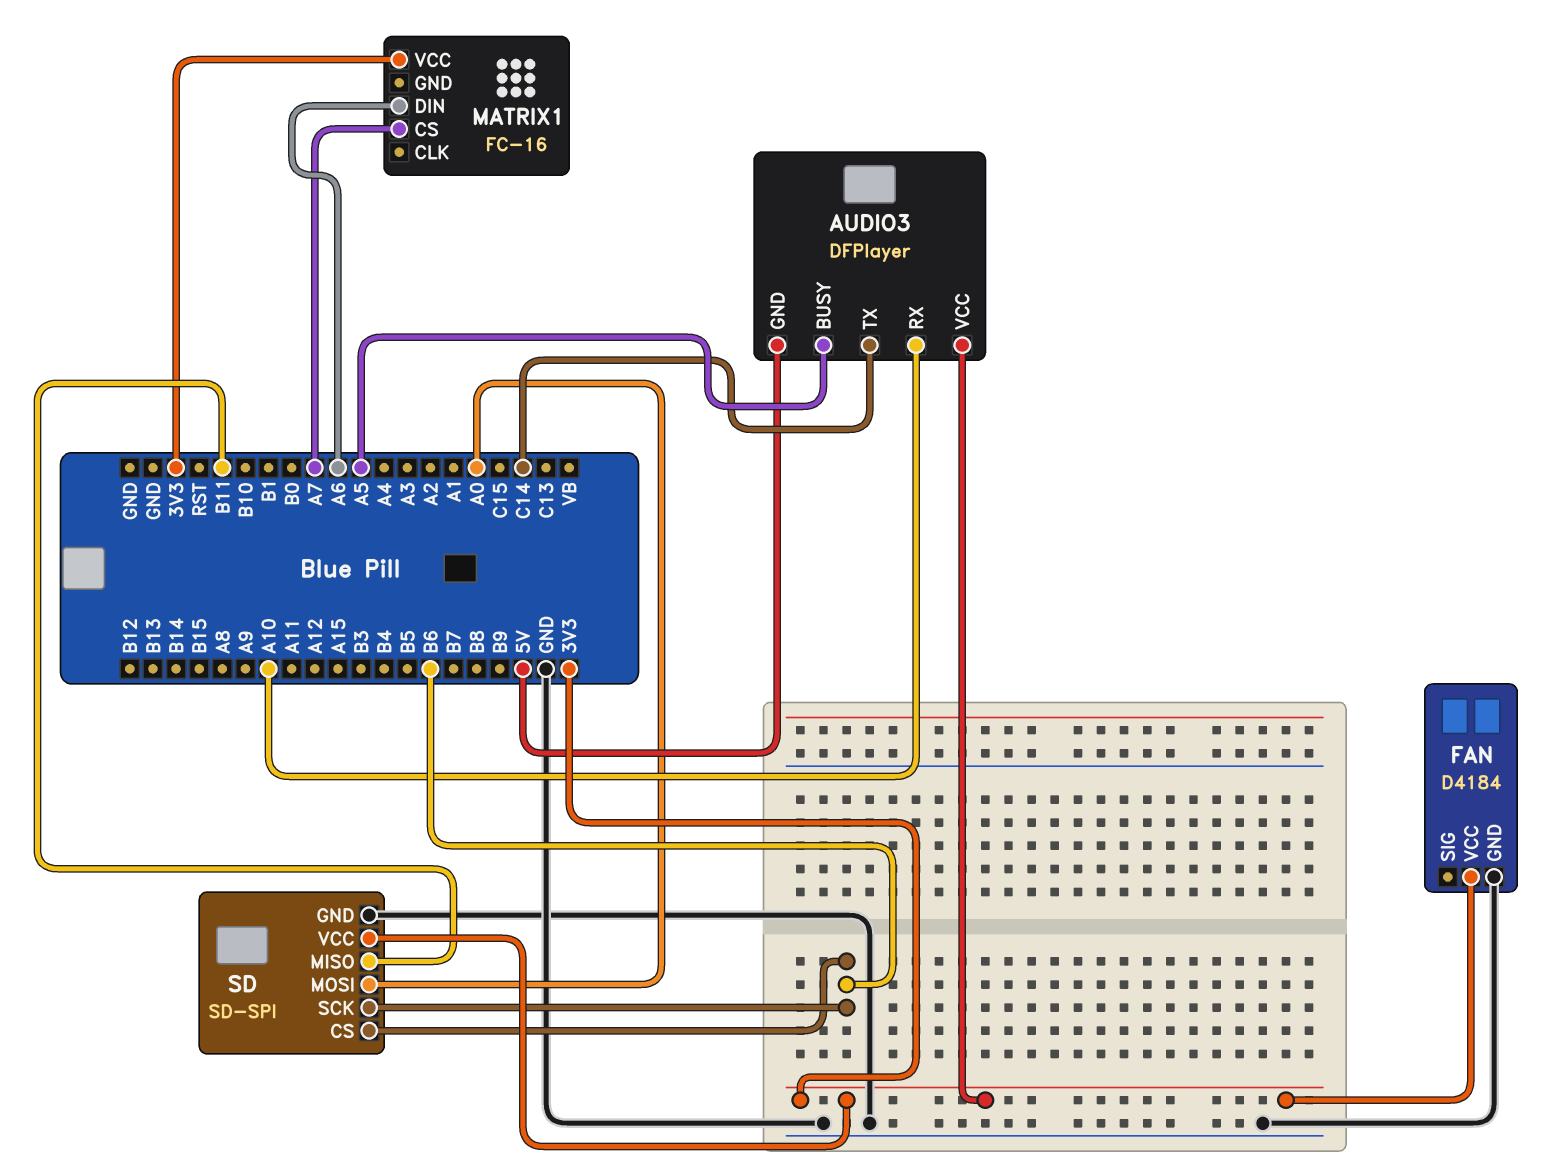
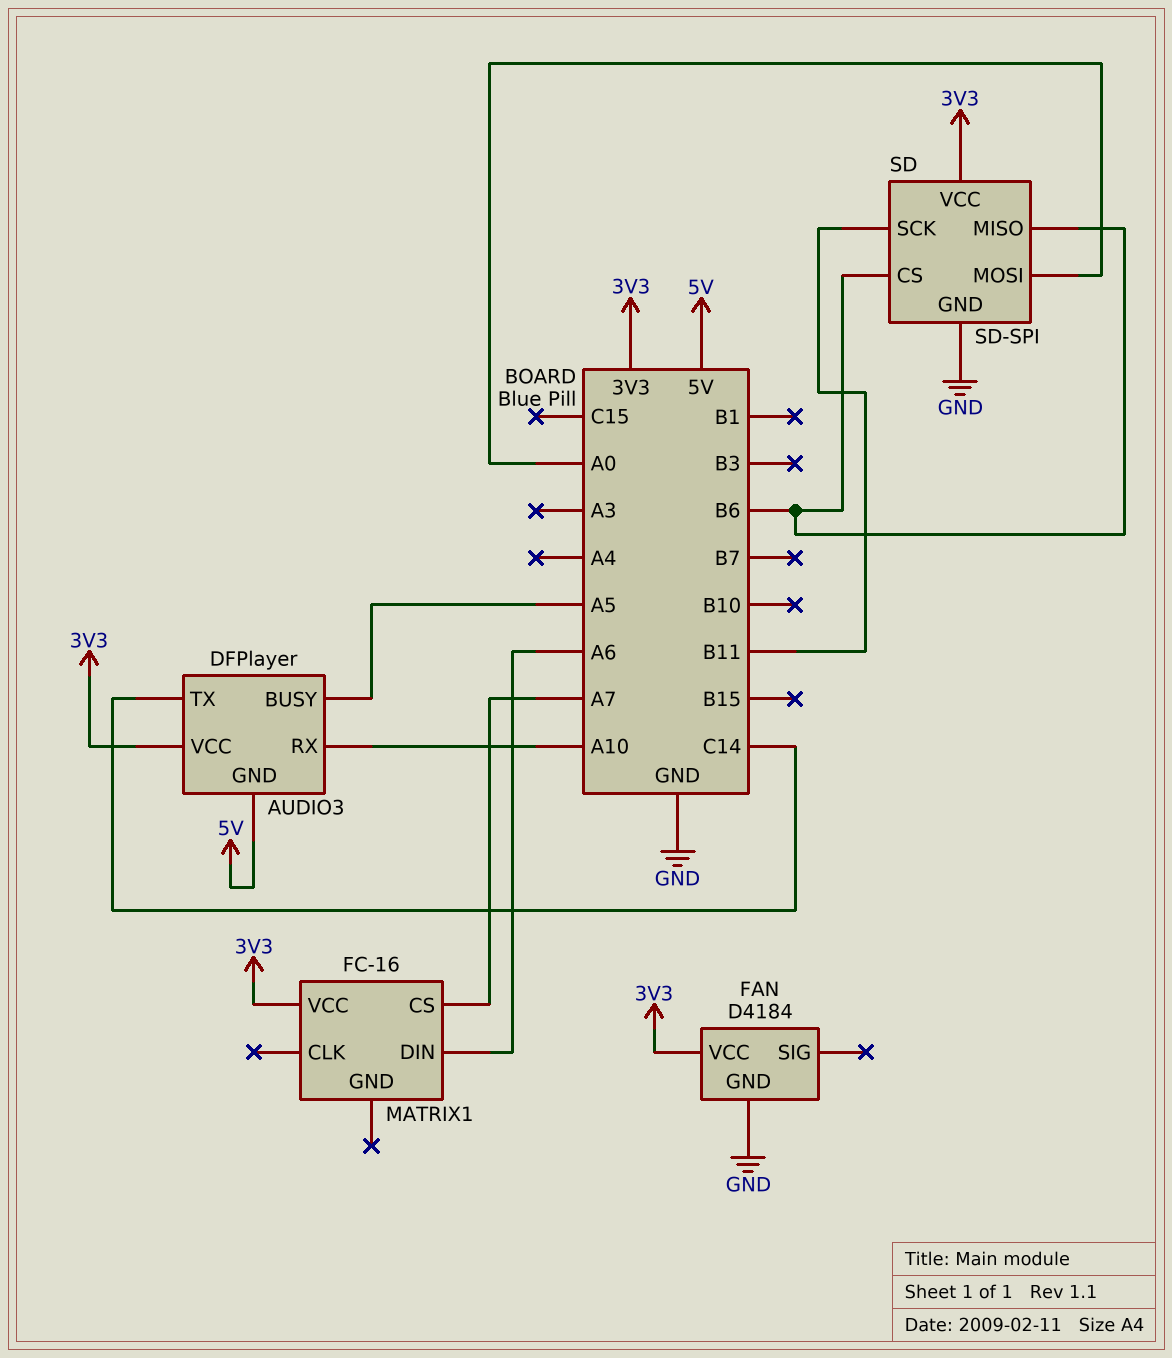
SD pin MISO: B11 -> B6
SD pin SCK: B6 -> B11

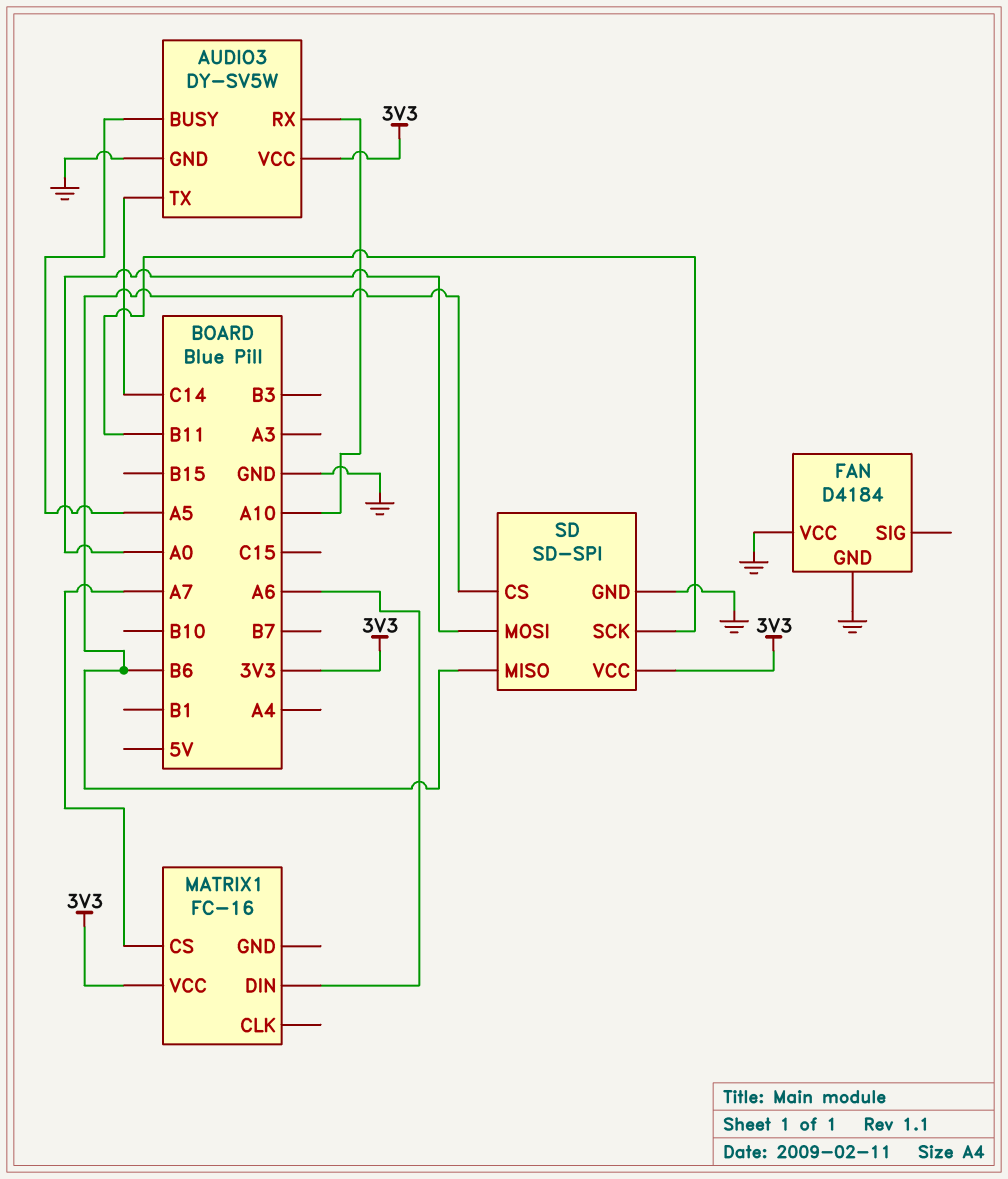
AUDIO3: DFPlayer -> DY-SV5W
AUDIO3 pin GND: 5V -> GND
FAN pin VCC: 3V3 -> GND

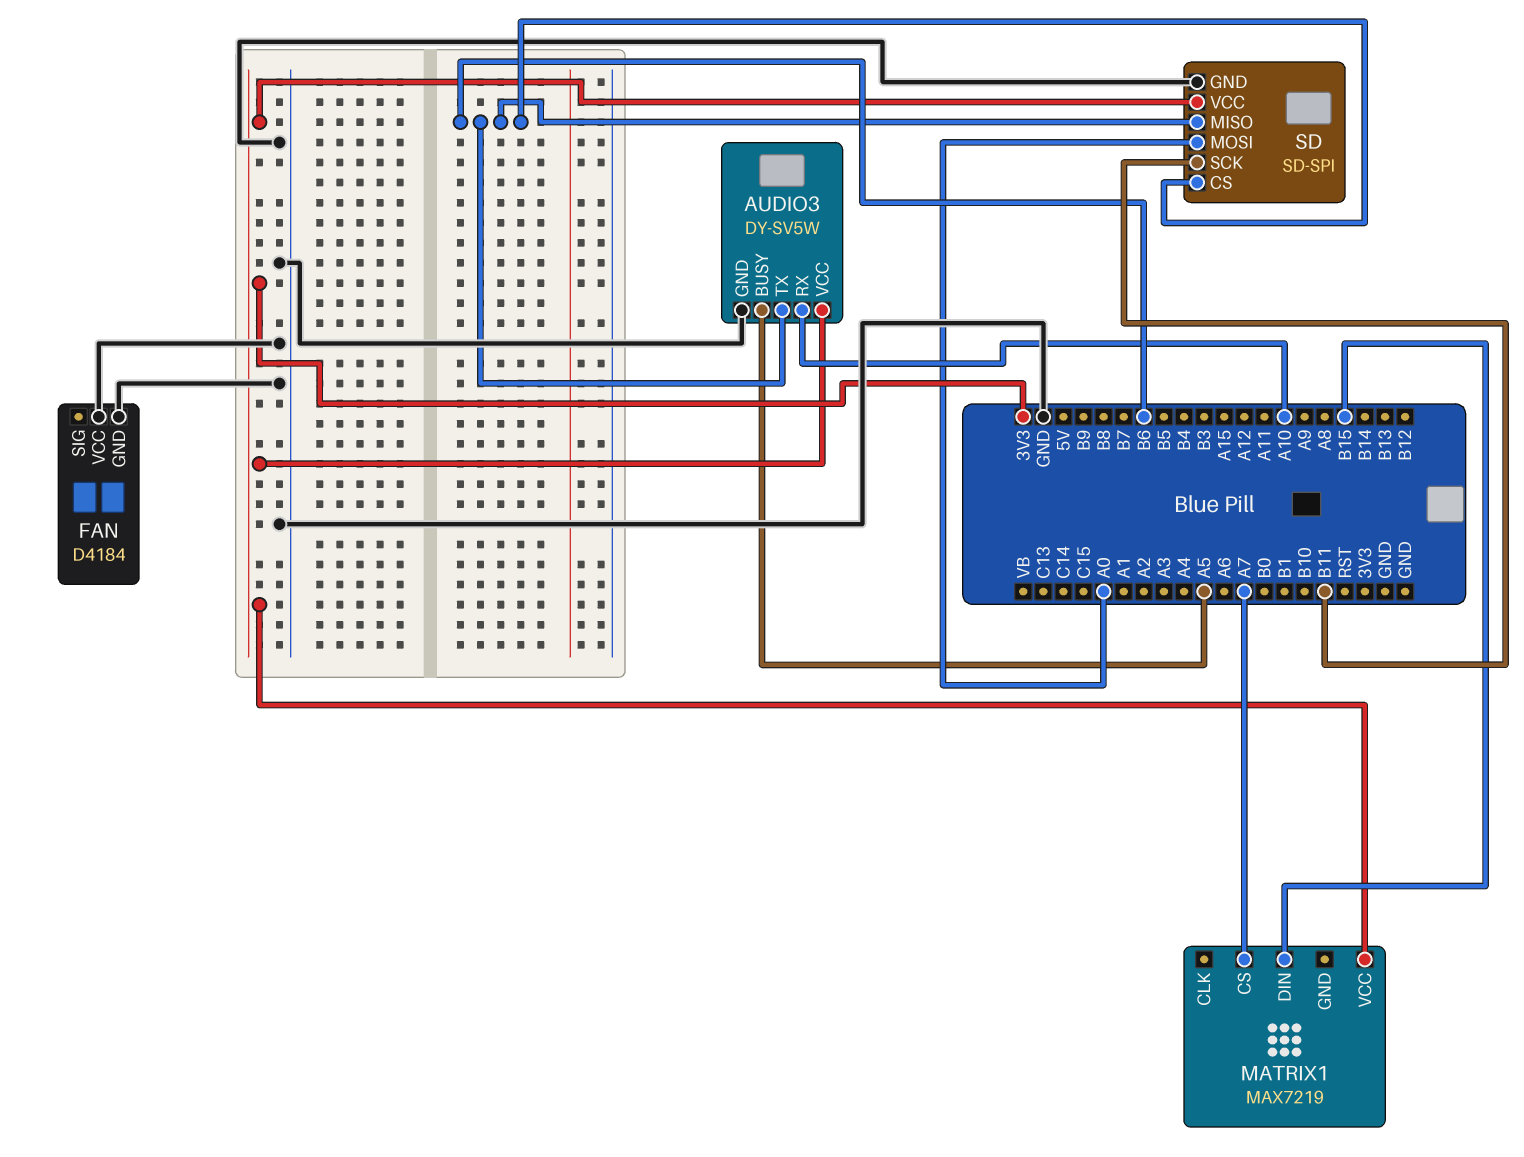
AUDIO3 pin TX: C14 -> B6
MATRIX1: FC-16 -> MAX7219
MATRIX1 pin DIN: A6 -> B15

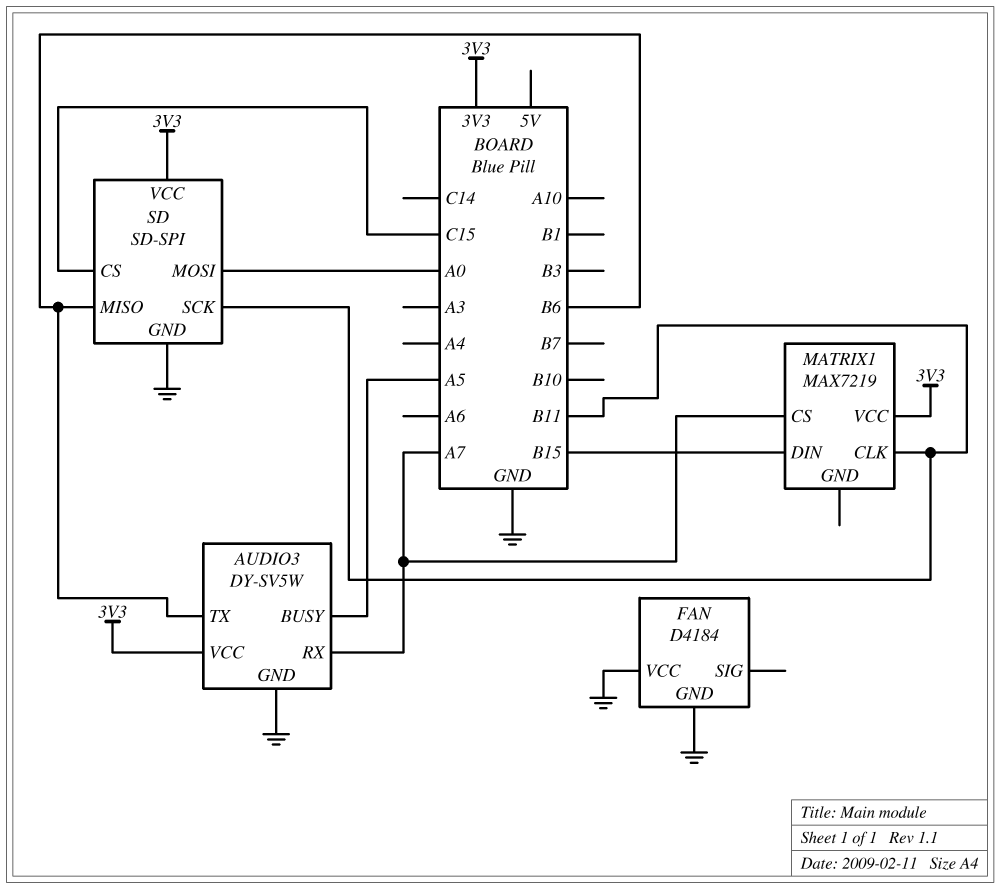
AUDIO3 pin RX: A10 -> A7
MATRIX1 pin CLK: none -> B11
SD pin CS: B6 -> C15

